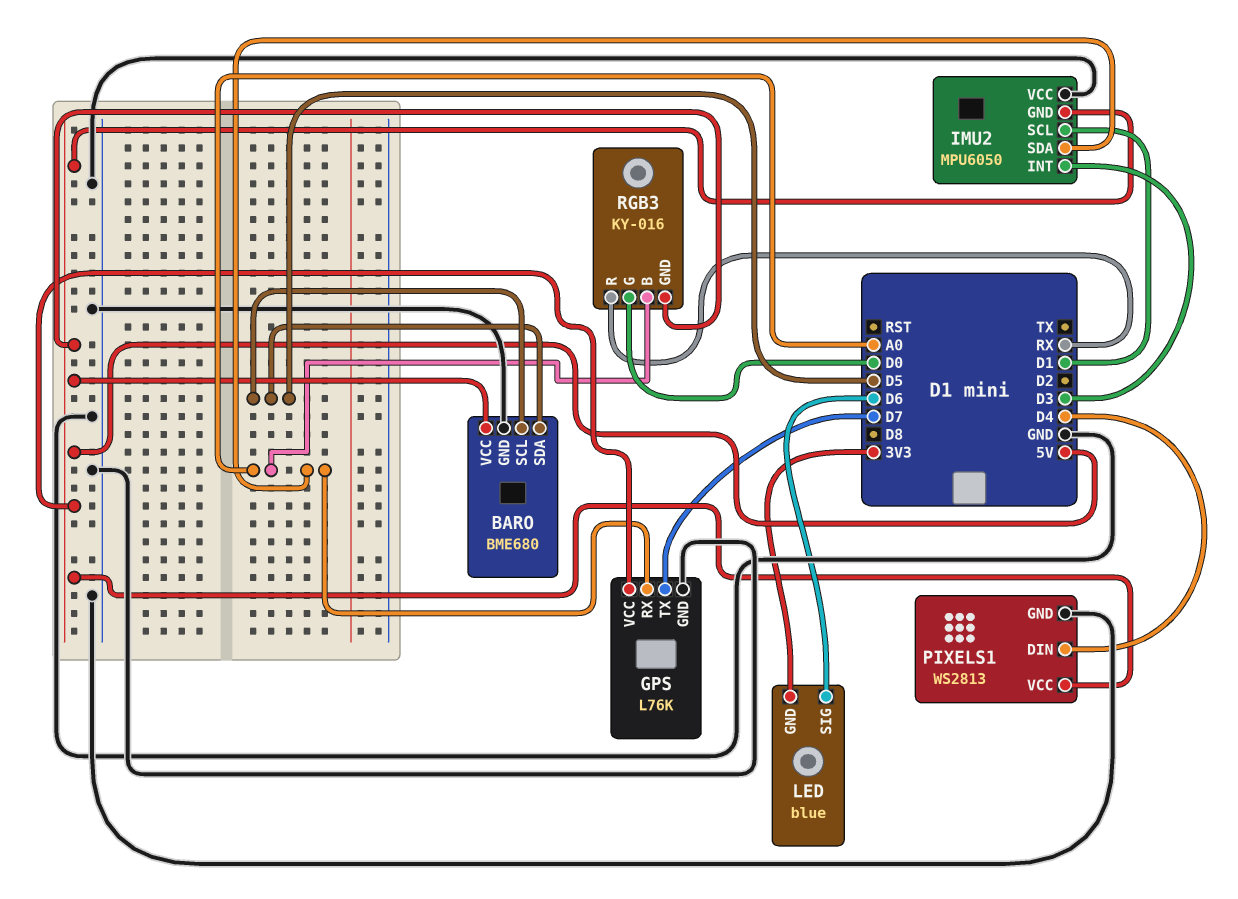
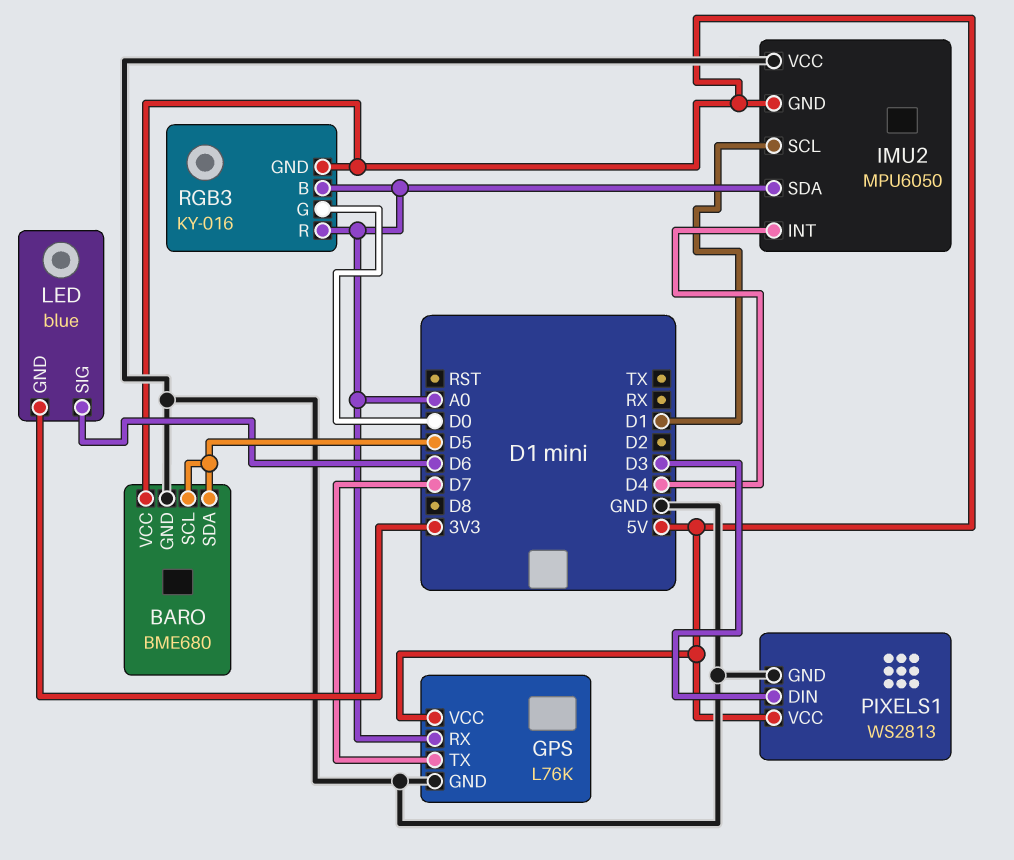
IMU2 pin INT: D3 -> D4
PIXELS1 pin DIN: D4 -> D3
RGB3 pin R: RX -> A0

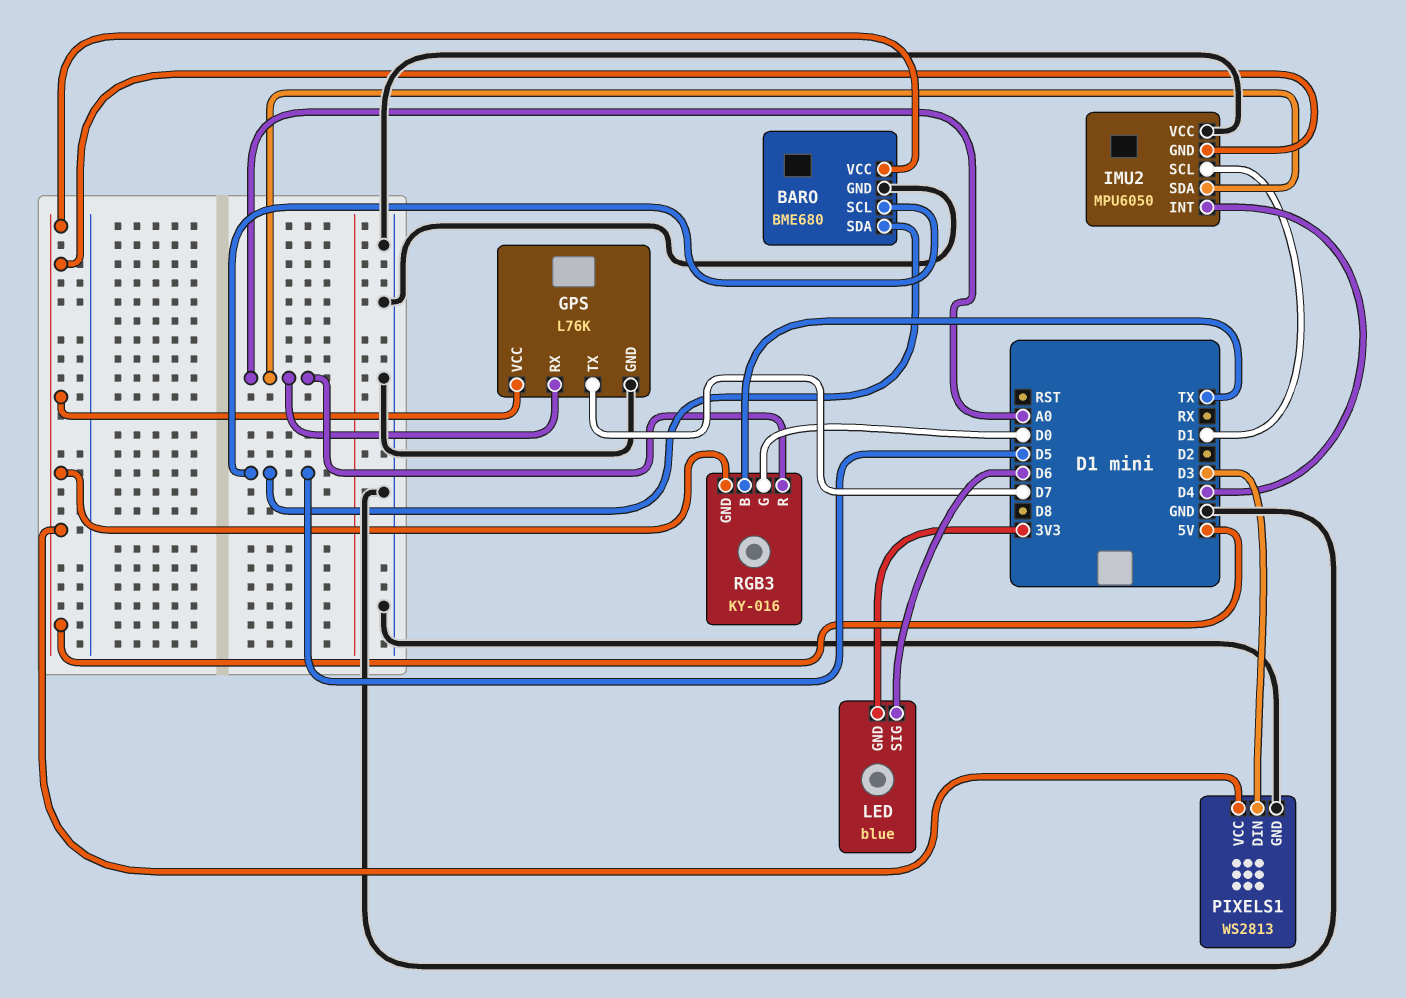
RGB3 pin B: A0 -> TX

